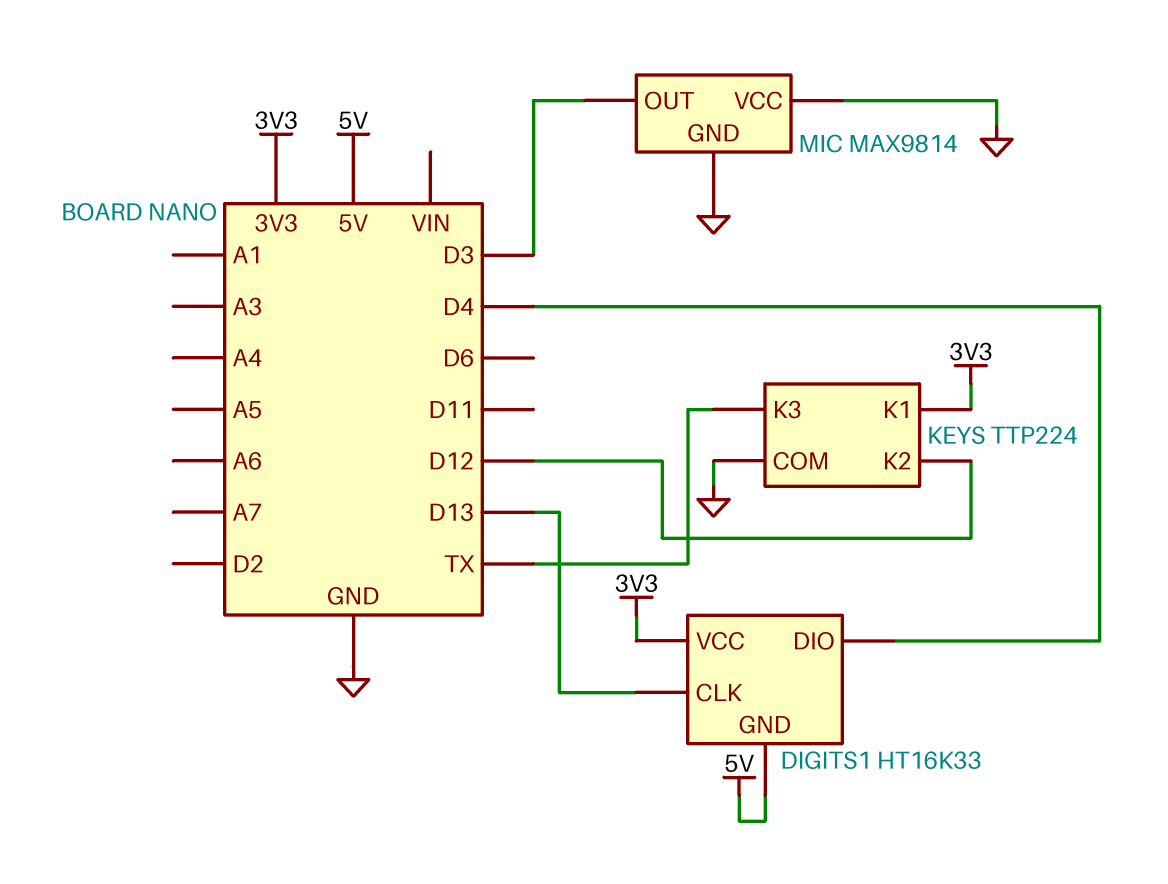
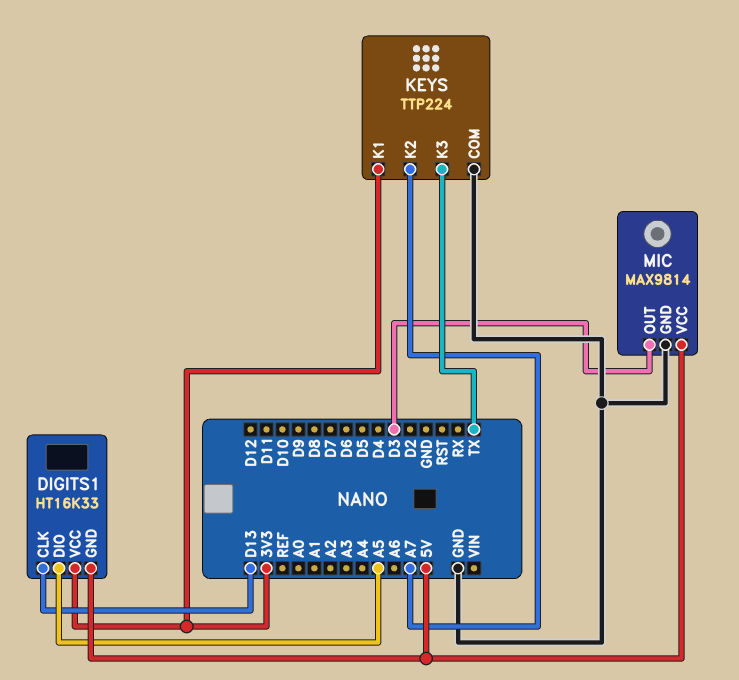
DIGITS1 pin DIO: D4 -> A5
KEYS pin K2: D12 -> A7
MIC pin VCC: GND -> 5V

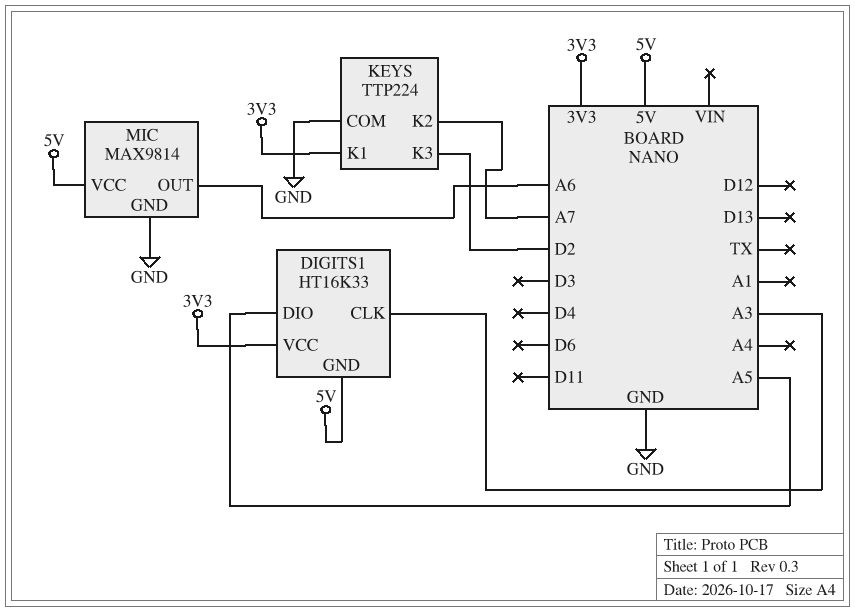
DIGITS1 pin CLK: D13 -> A3
KEYS pin K3: TX -> D2
MIC pin OUT: D3 -> A6

